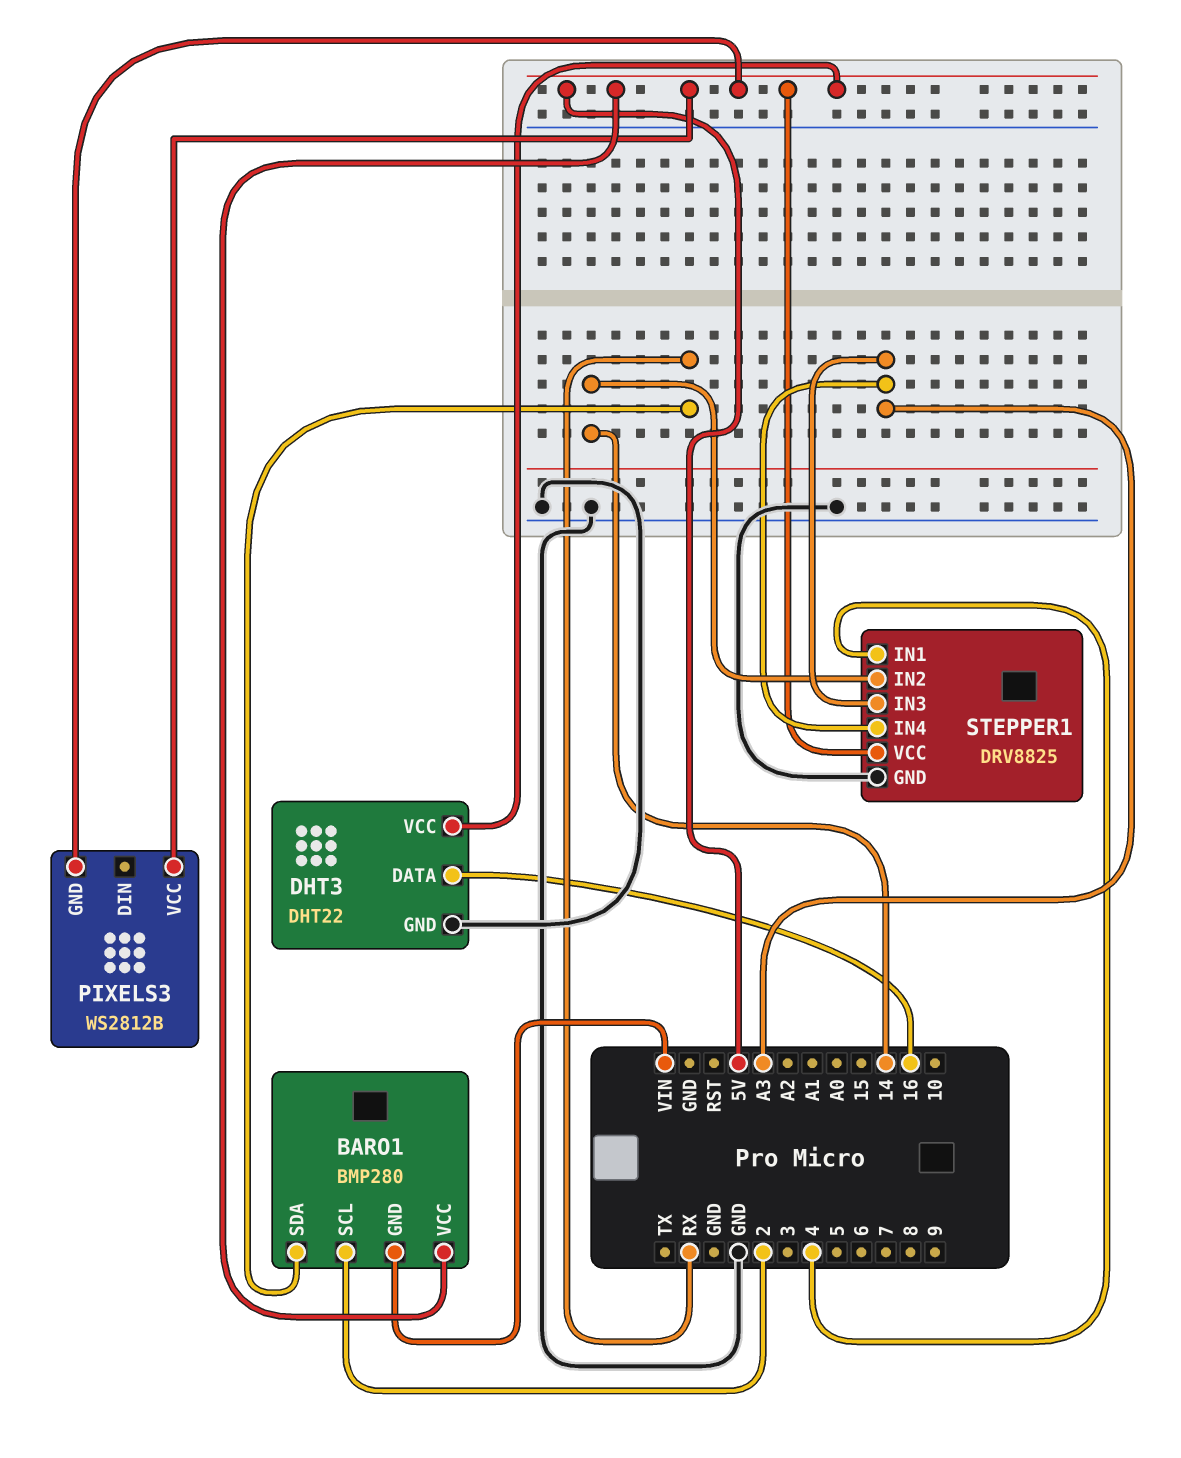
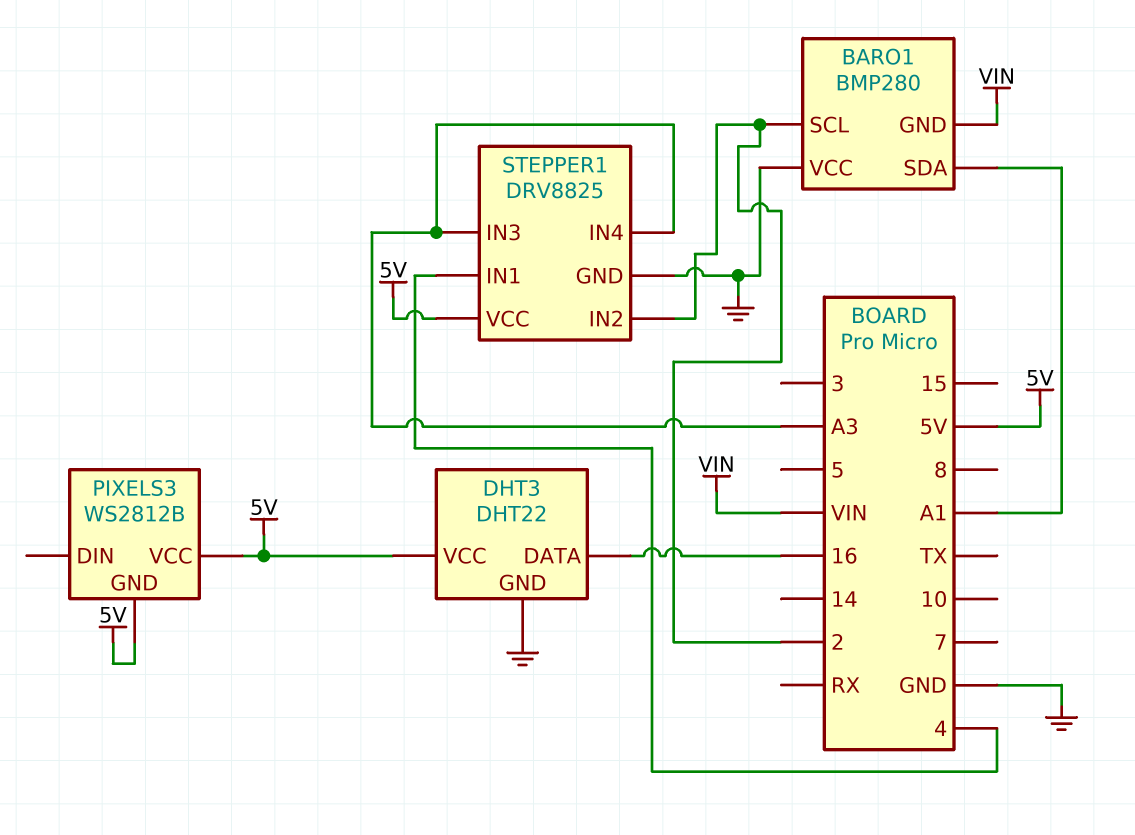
BARO1 pin SDA: RX -> A1
BARO1 pin VCC: 5V -> GND
STEPPER1 pin IN2: 14 -> 2

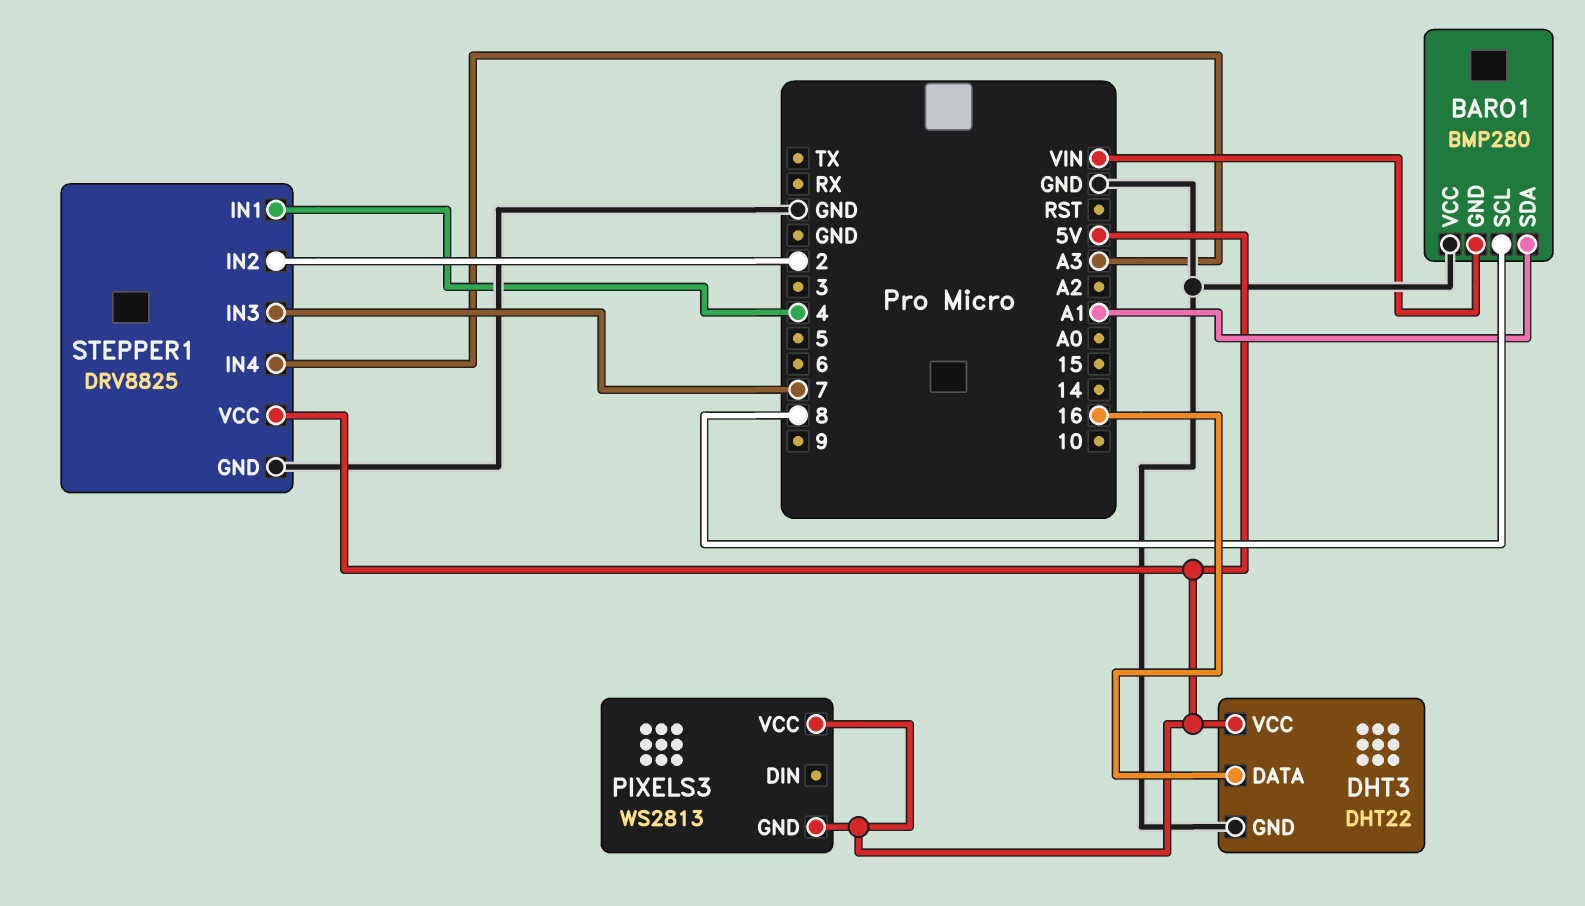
BARO1 pin SCL: 2 -> 8
PIXELS3: WS2812B -> WS2813
STEPPER1 pin IN3: A3 -> 7

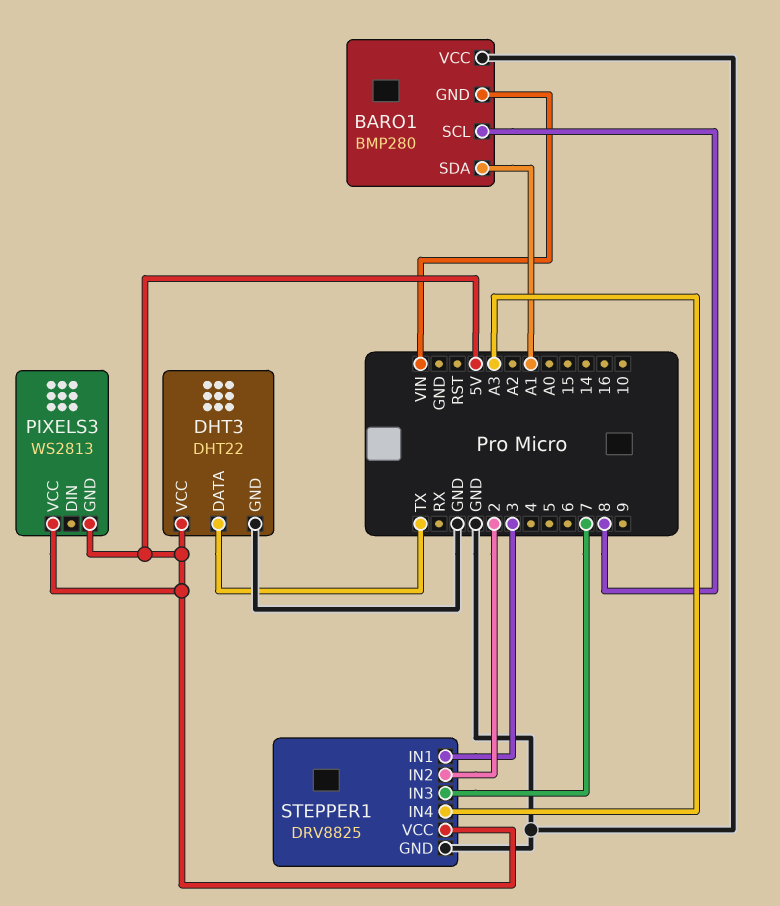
DHT3 pin DATA: 16 -> TX
STEPPER1 pin IN1: 4 -> 3

